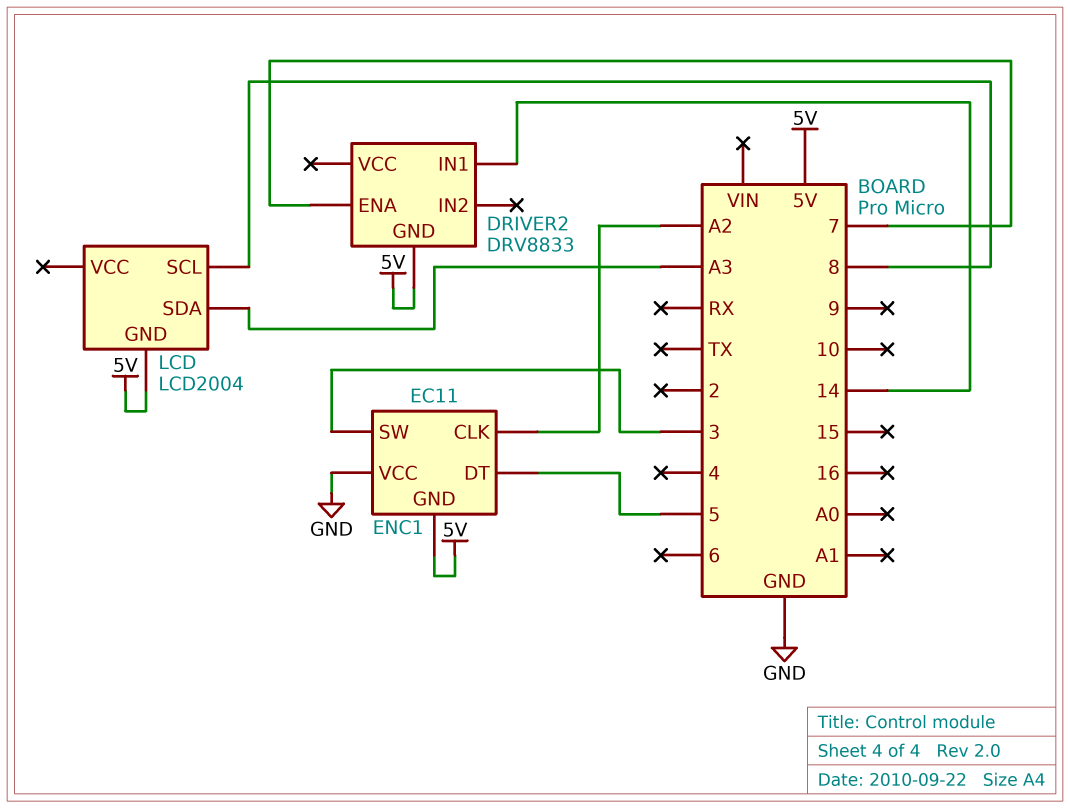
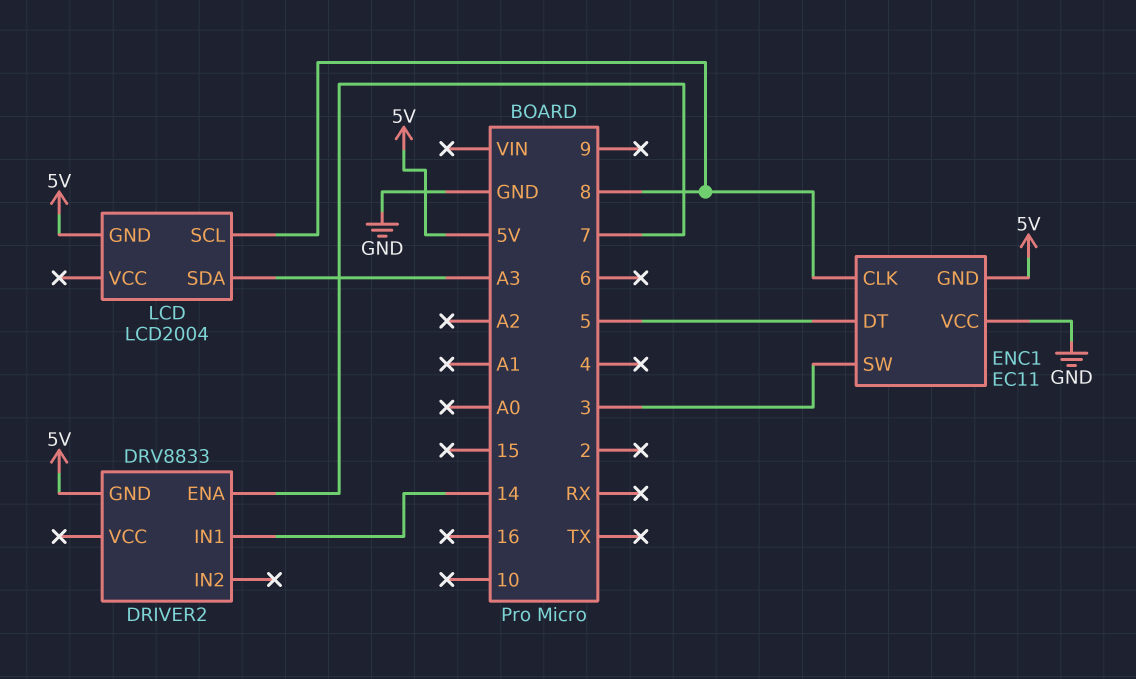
ENC1 pin CLK: A2 -> 8

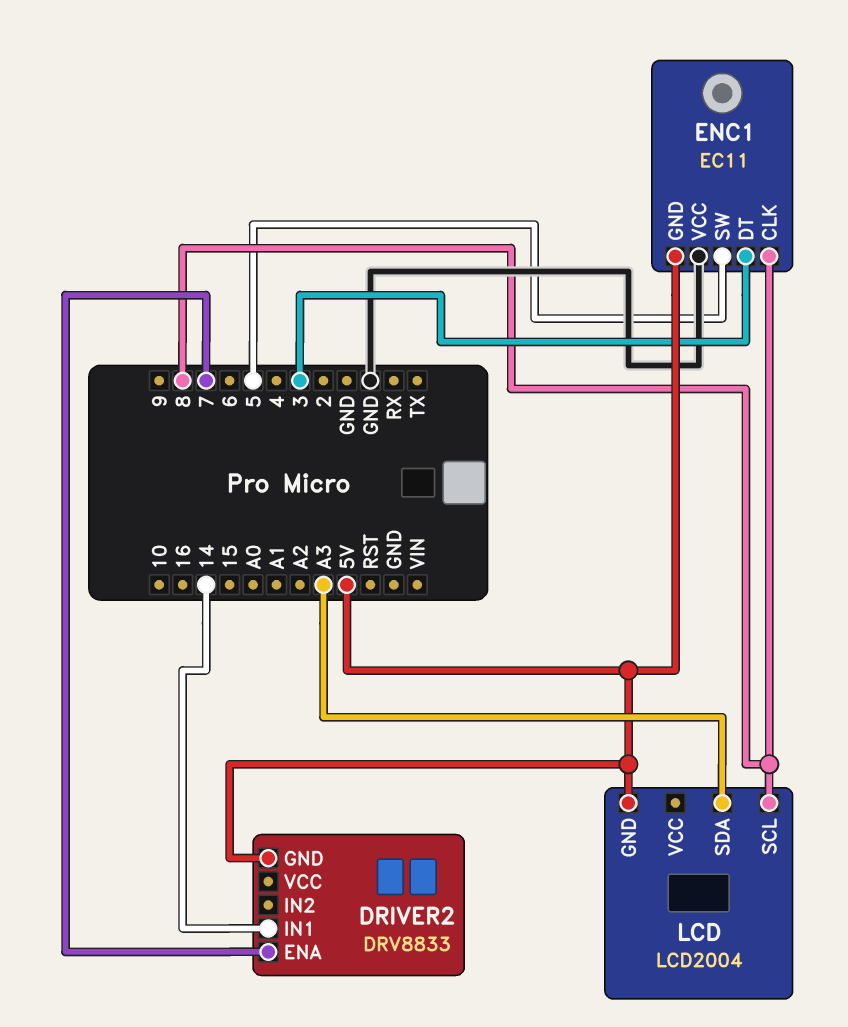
ENC1 pin DT: 5 -> 3
ENC1 pin SW: 3 -> 5

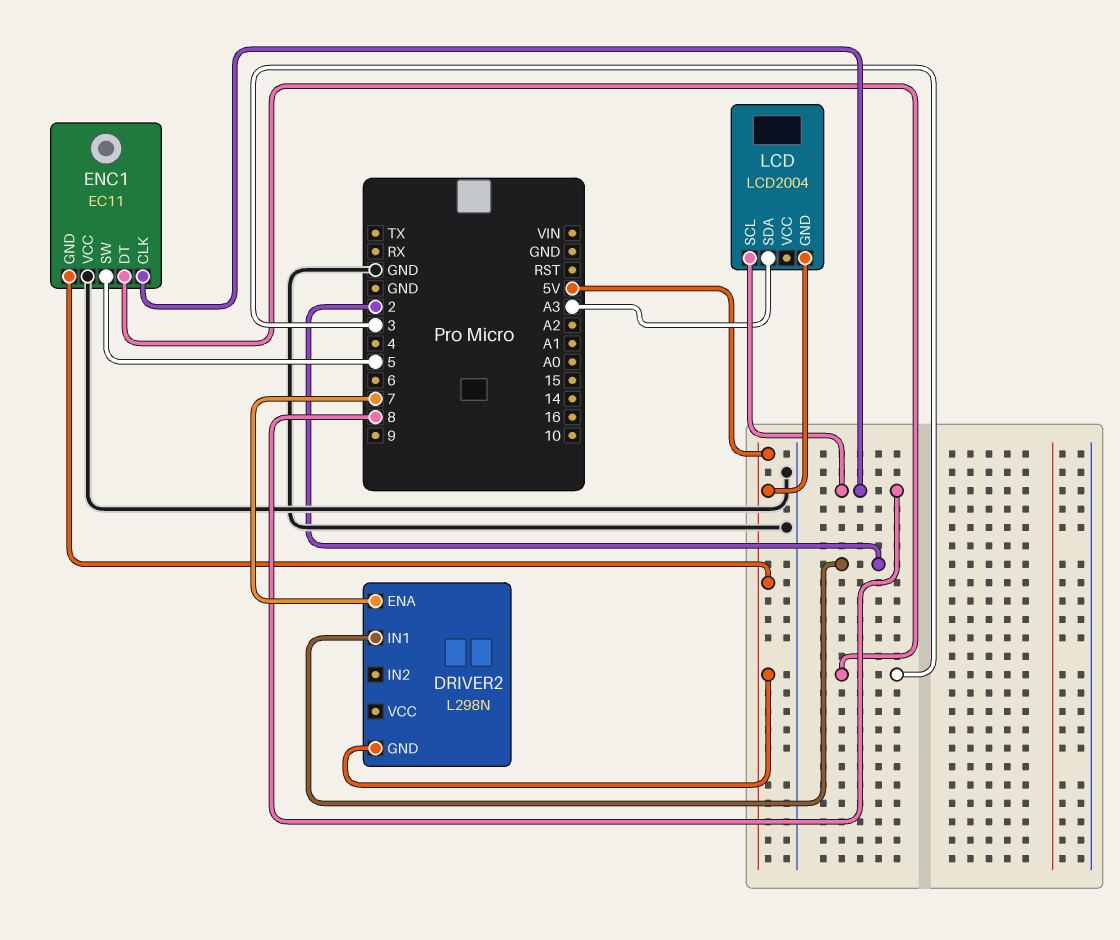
DRIVER2: DRV8833 -> L298N
DRIVER2 pin IN1: 14 -> 2

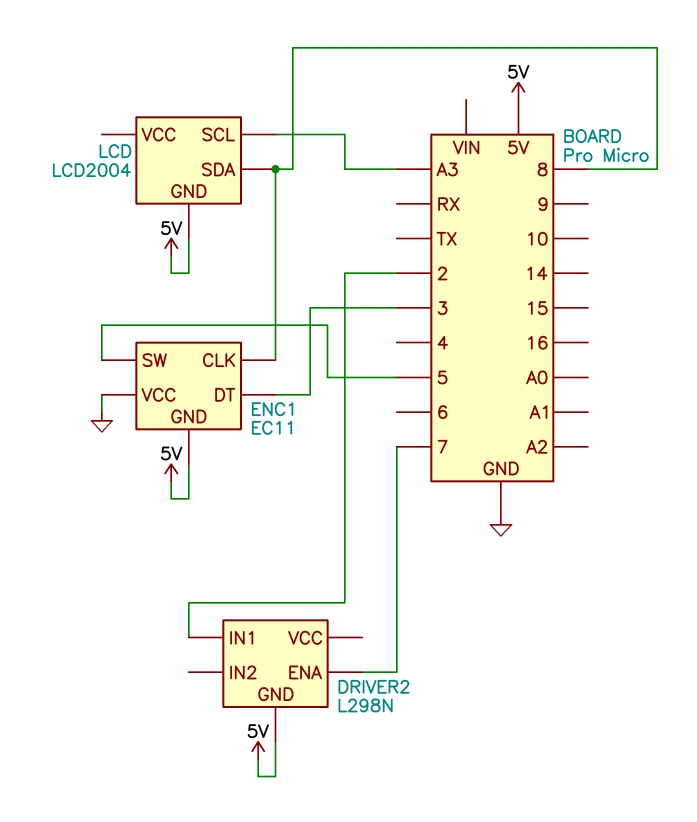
LCD pin SCL: 8 -> A3
LCD pin SDA: A3 -> 8

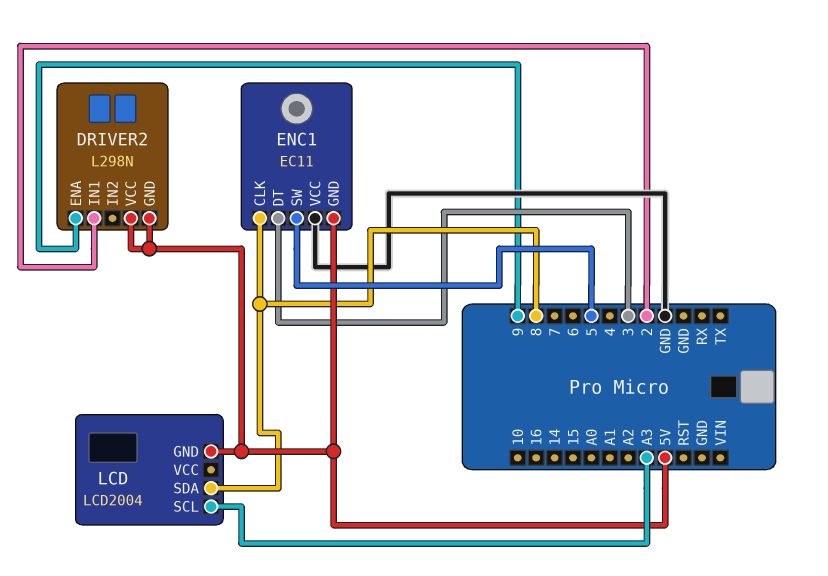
DRIVER2 pin ENA: 7 -> 9
DRIVER2 pin VCC: none -> 5V

